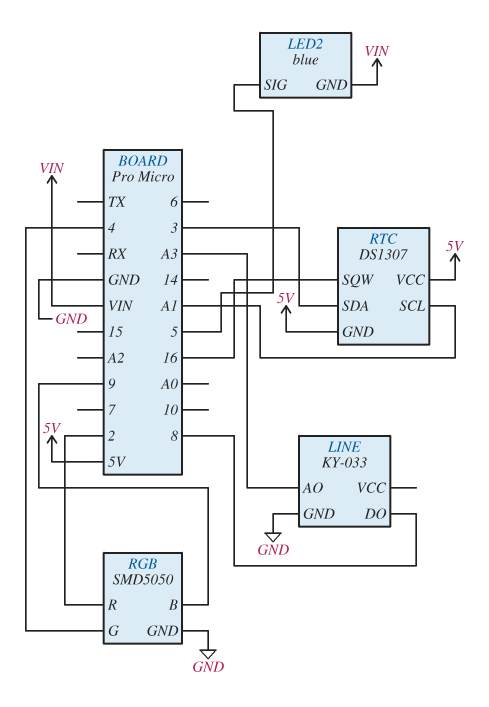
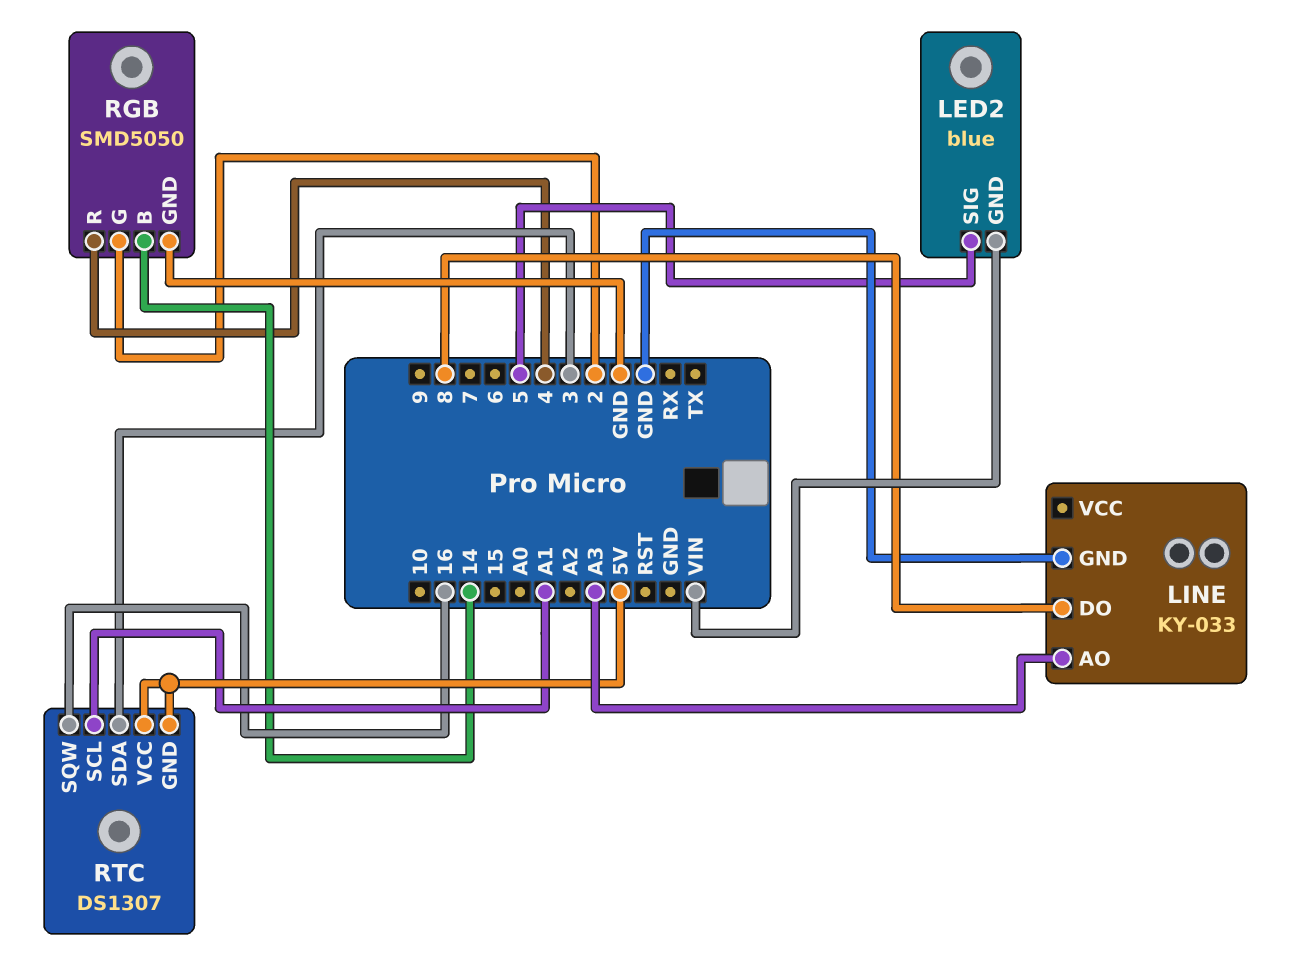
RGB pin B: 9 -> 14
RGB pin G: 4 -> 2
RGB pin R: 2 -> 4

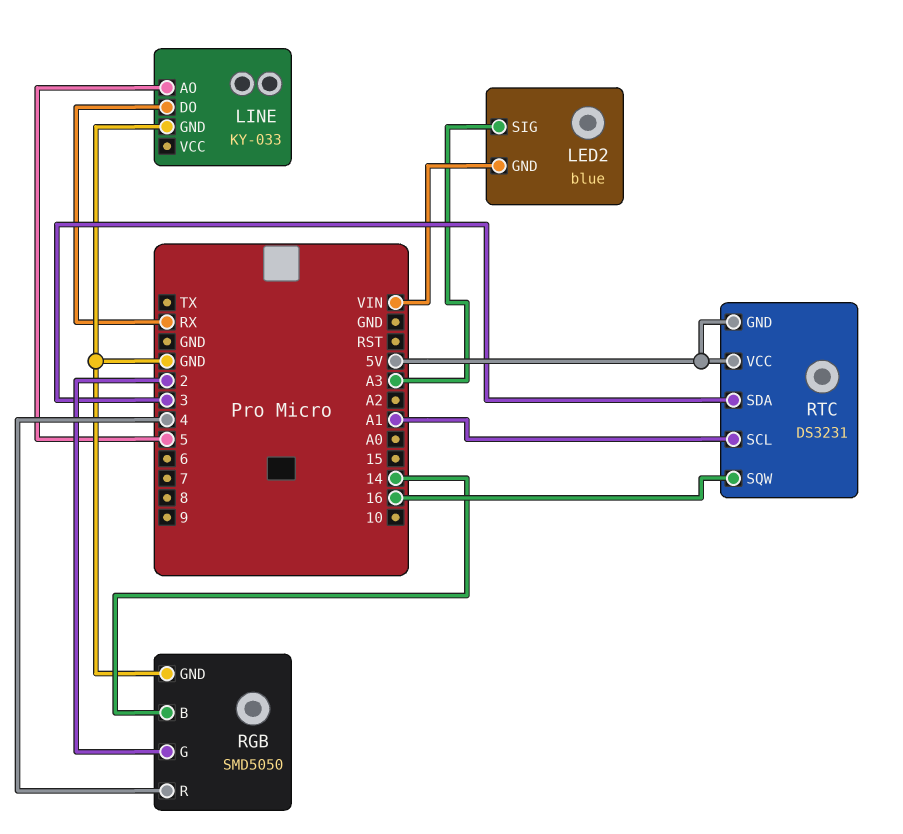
LED2 pin SIG: 5 -> A3
LINE pin AO: A3 -> 5
LINE pin DO: 8 -> RX
RTC: DS1307 -> DS3231

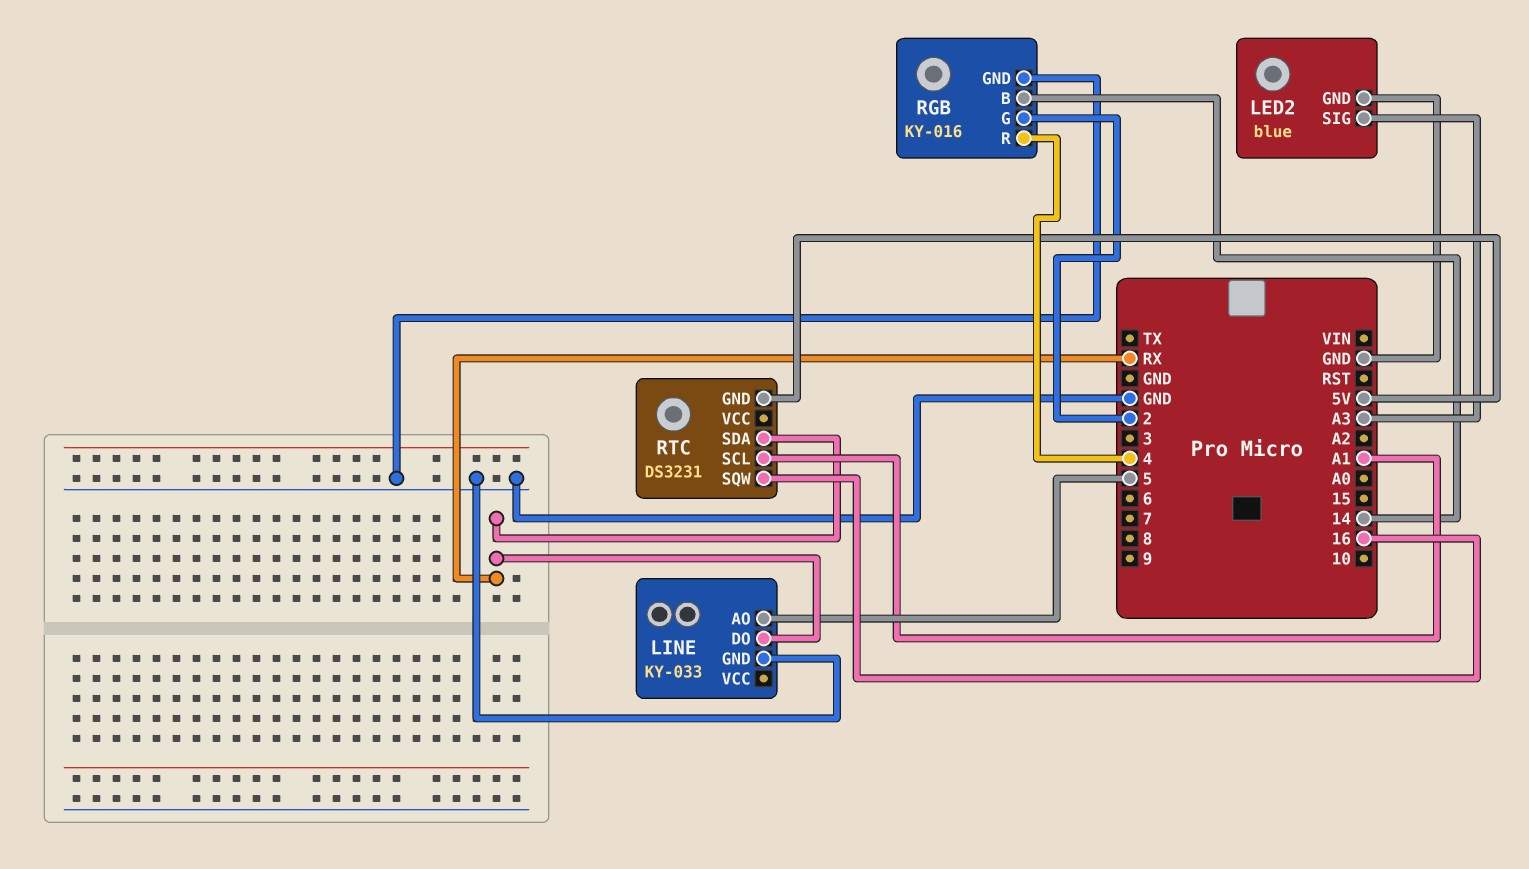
LED2 pin GND: VIN -> GND
RGB: SMD5050 -> KY-016
RTC pin SDA: 3 -> RX
RTC pin VCC: 5V -> none

